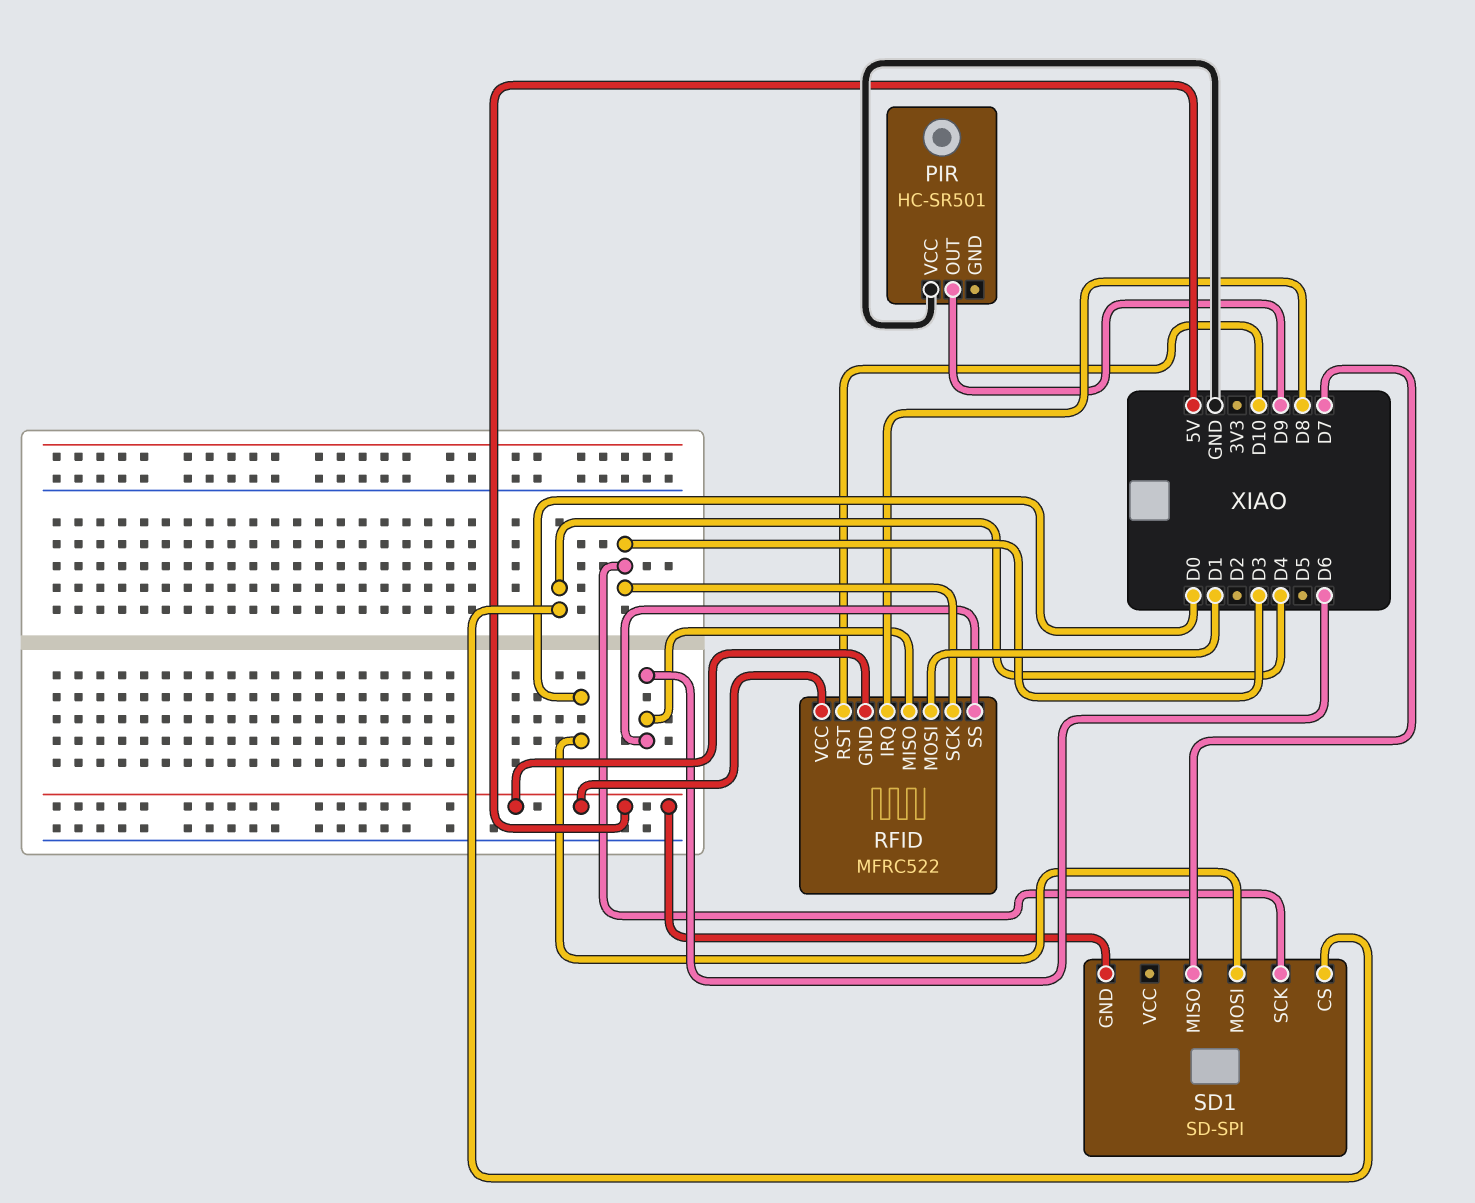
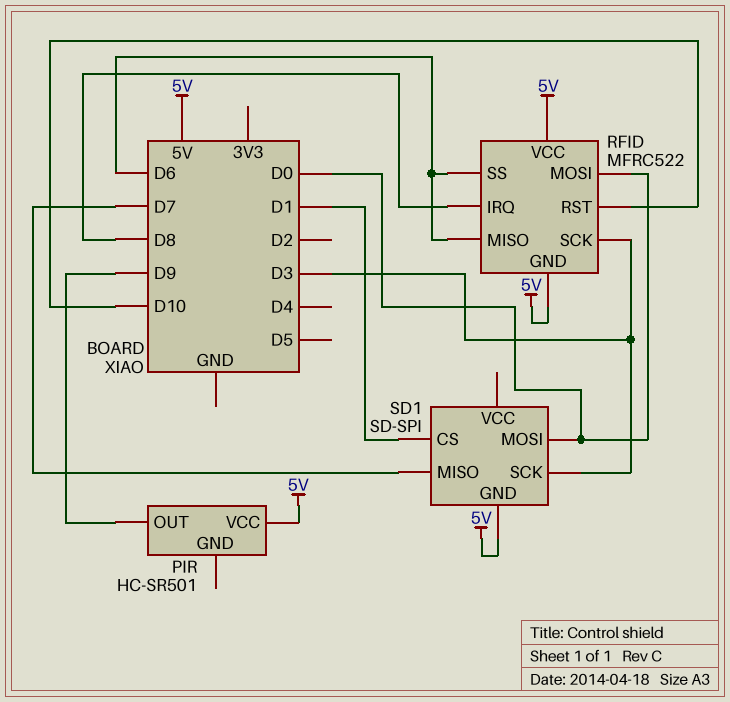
PIR pin VCC: GND -> 5V
RFID pin MOSI: D1 -> D0
SD1 pin CS: D4 -> D1

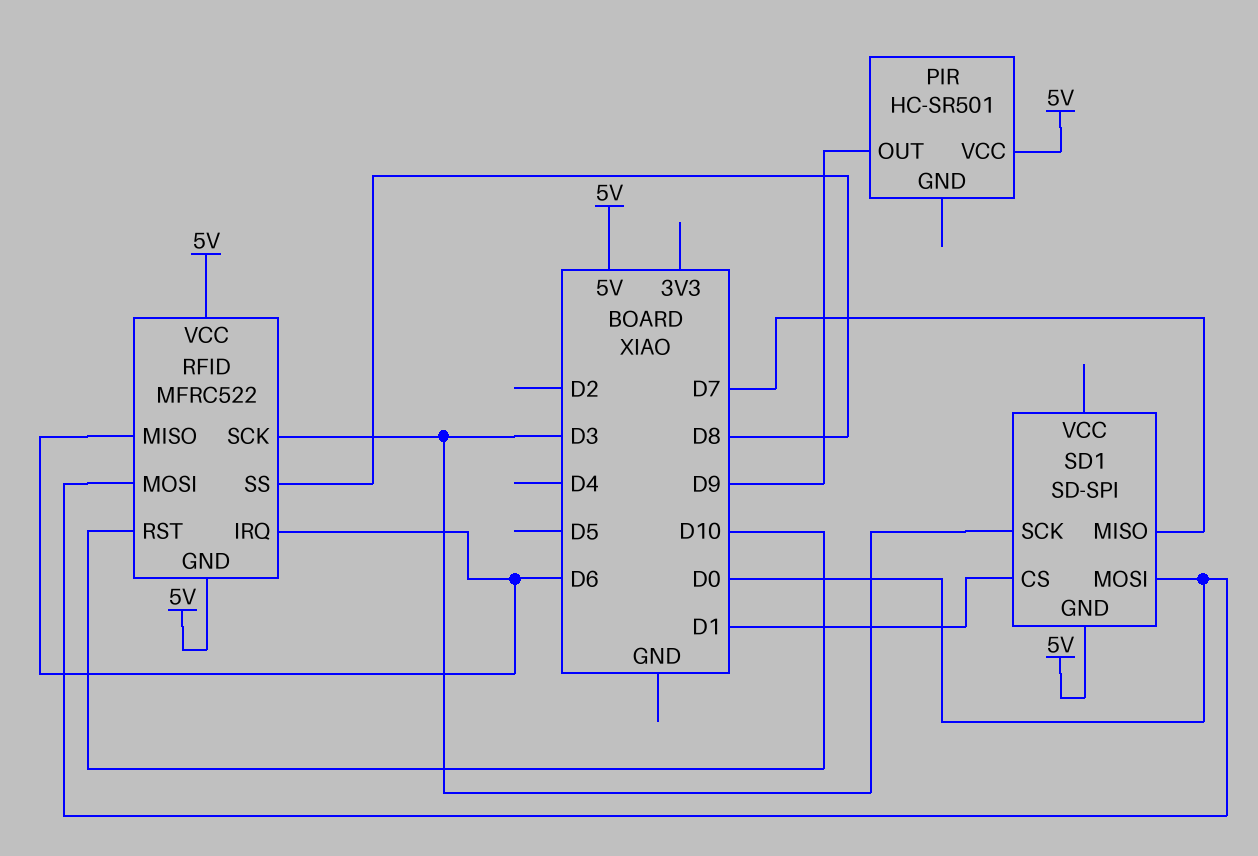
RFID pin IRQ: D8 -> D6
RFID pin SS: D6 -> D8

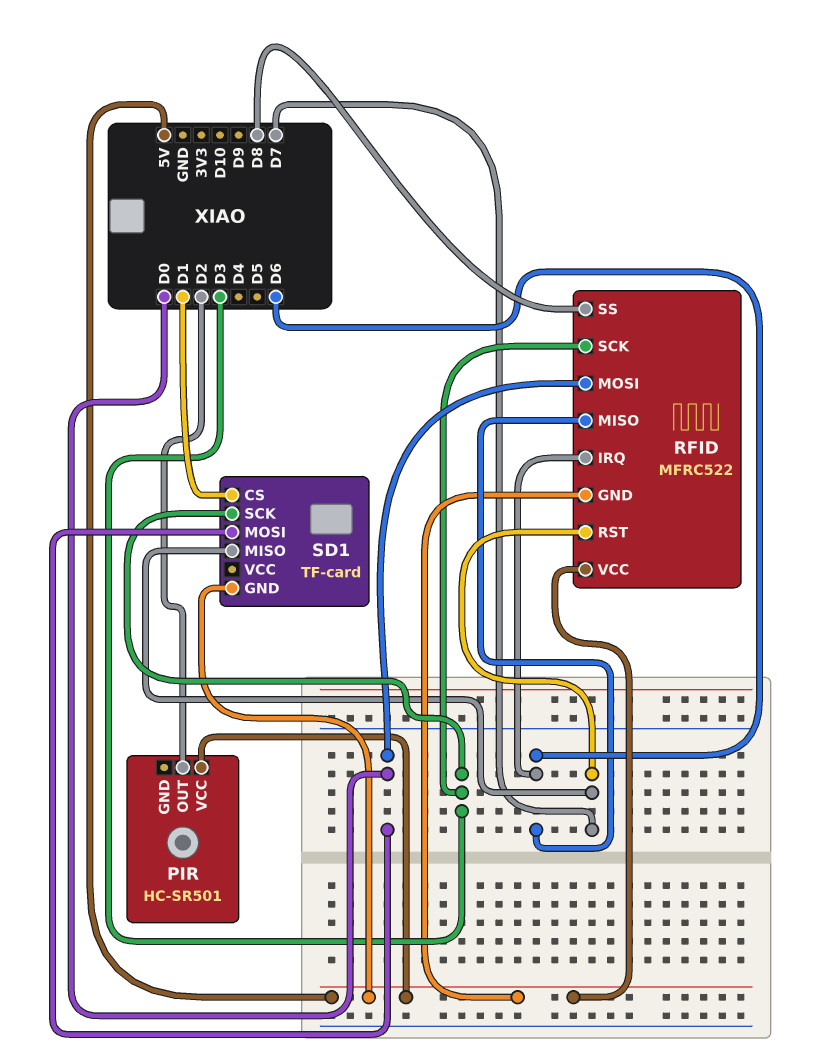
PIR pin OUT: D9 -> D2
RFID pin RST: D10 -> D7
SD1: SD-SPI -> TF-card

